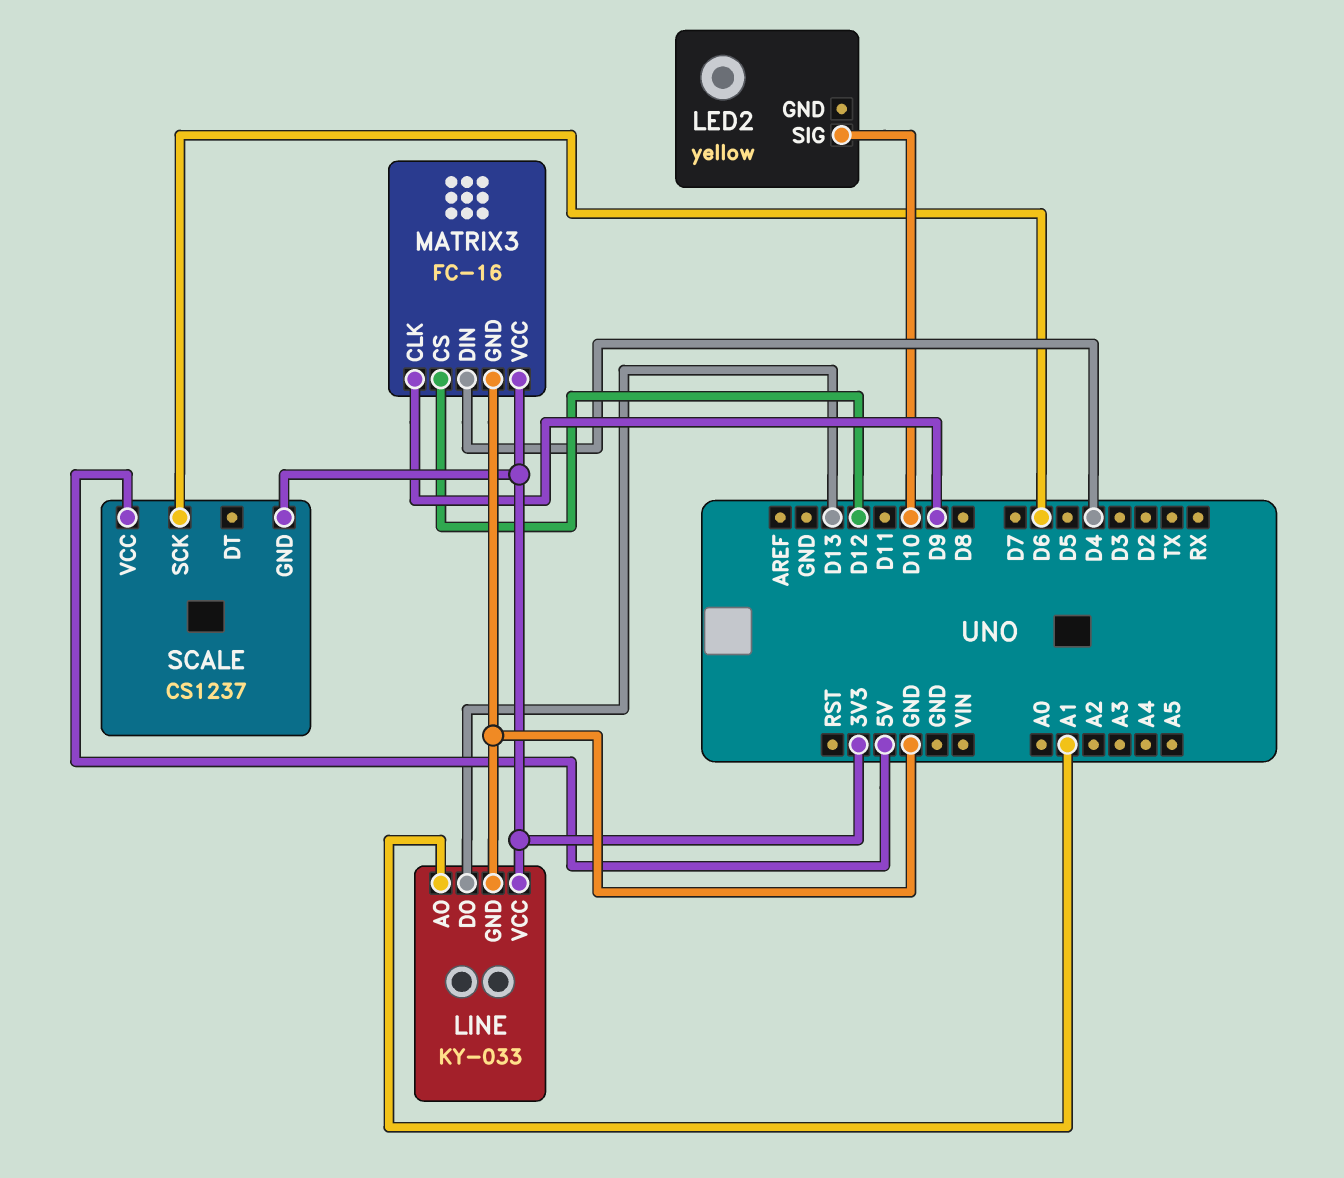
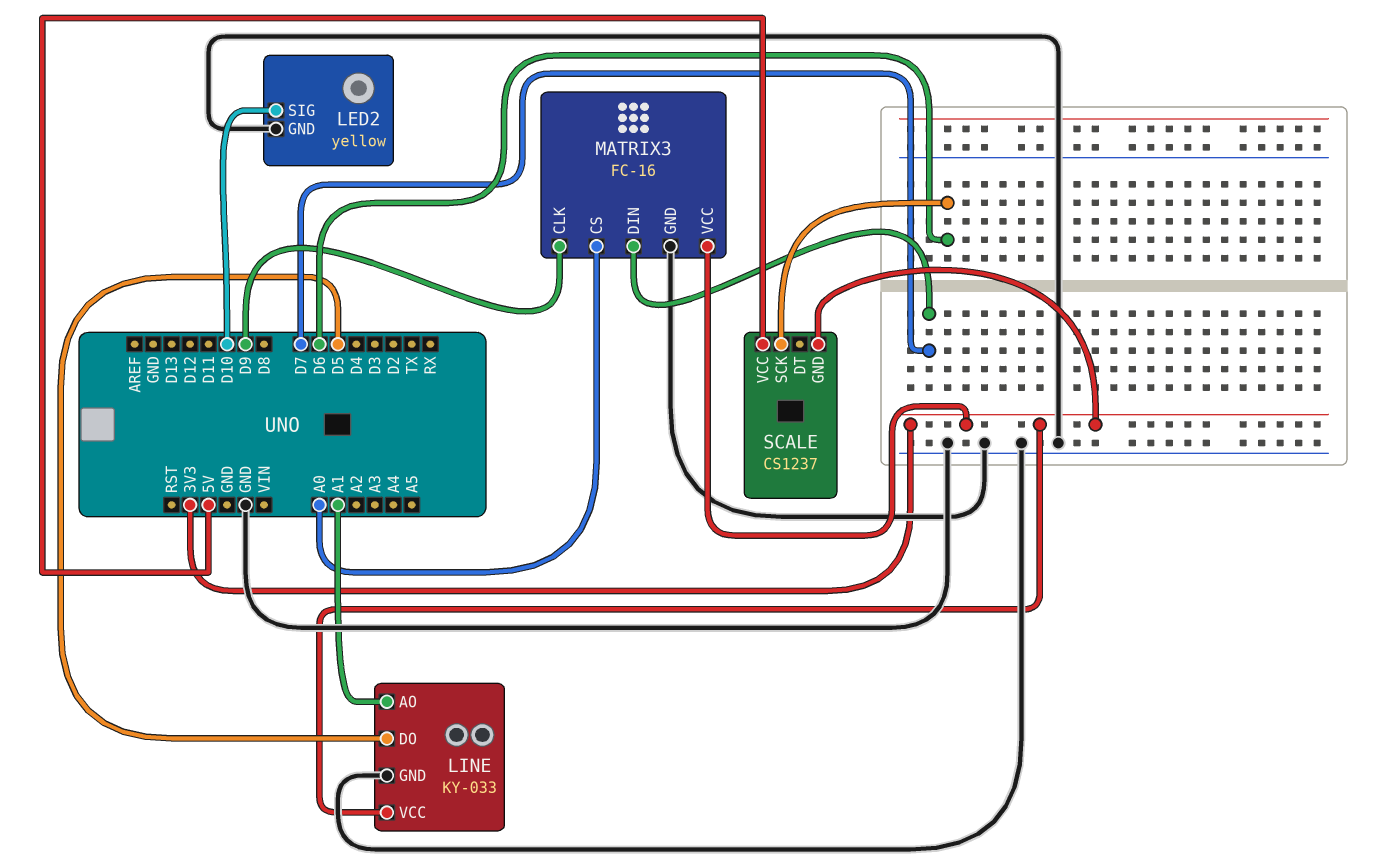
LED2 pin GND: none -> GND
LINE pin DO: D13 -> D5
MATRIX3 pin CS: D12 -> A0
MATRIX3 pin DIN: D4 -> D7

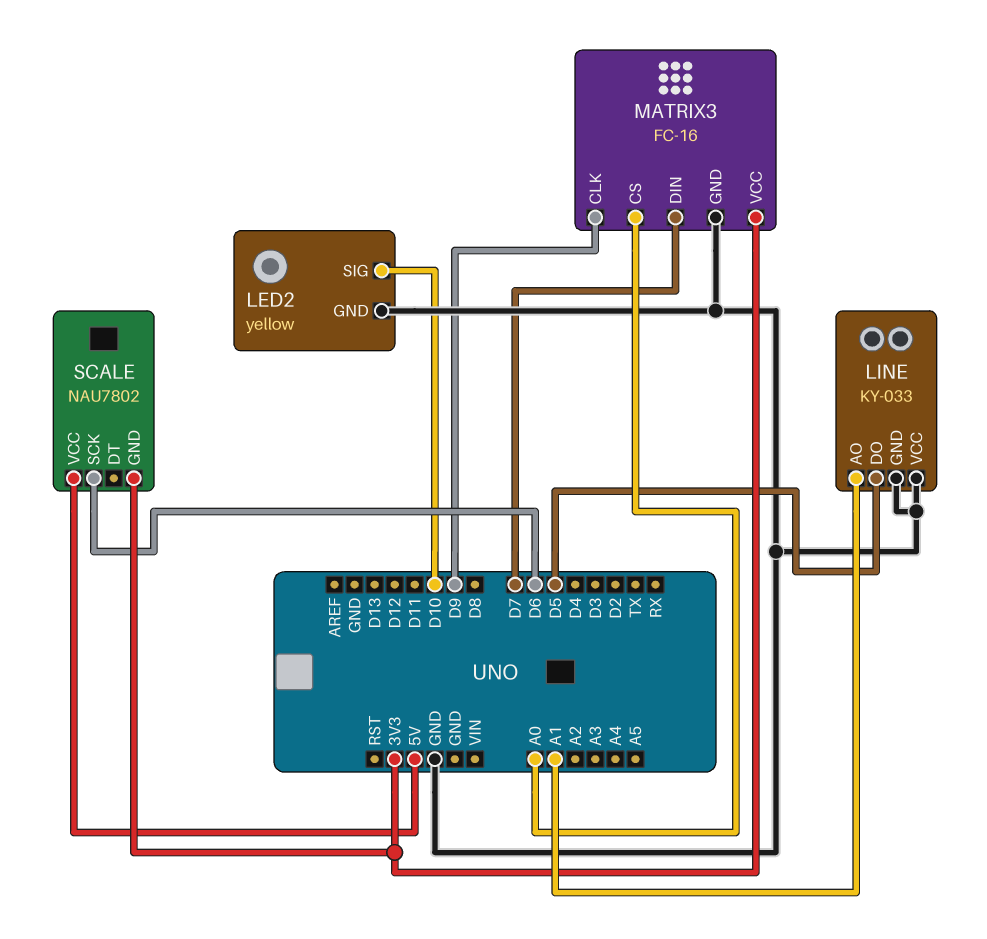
LINE pin VCC: 3V3 -> GND
SCALE: CS1237 -> NAU7802

